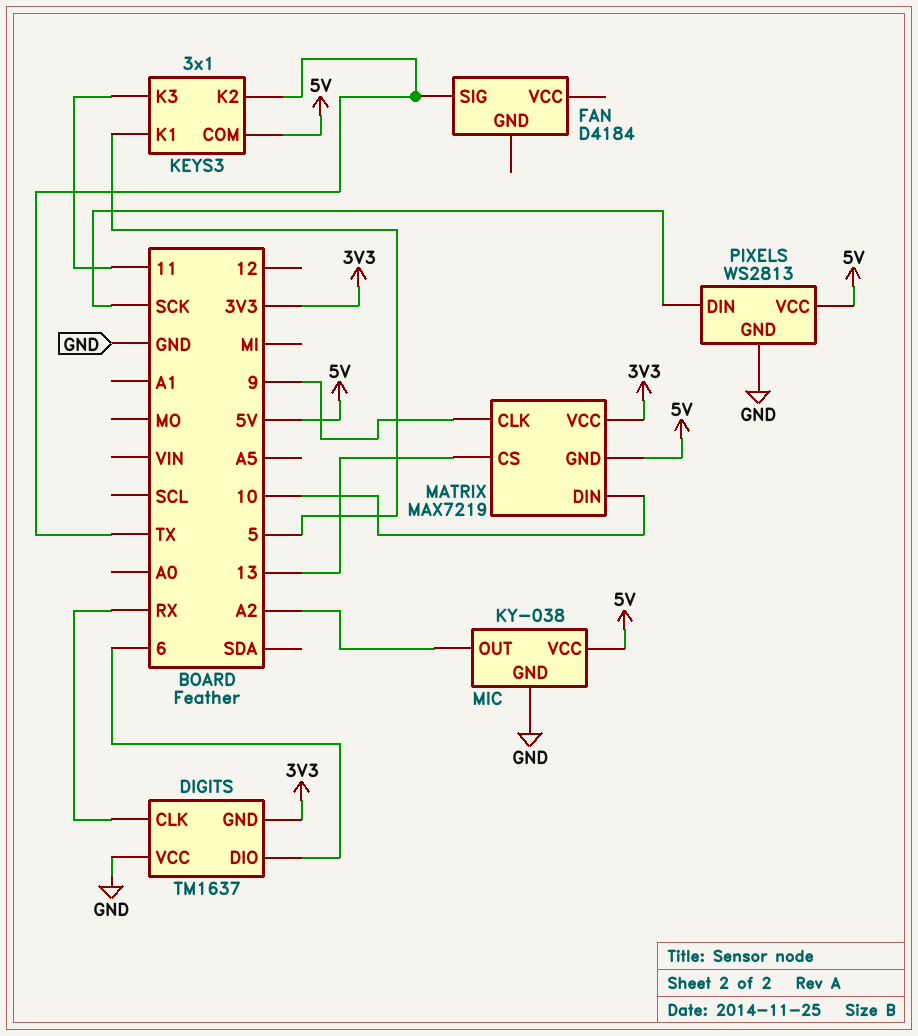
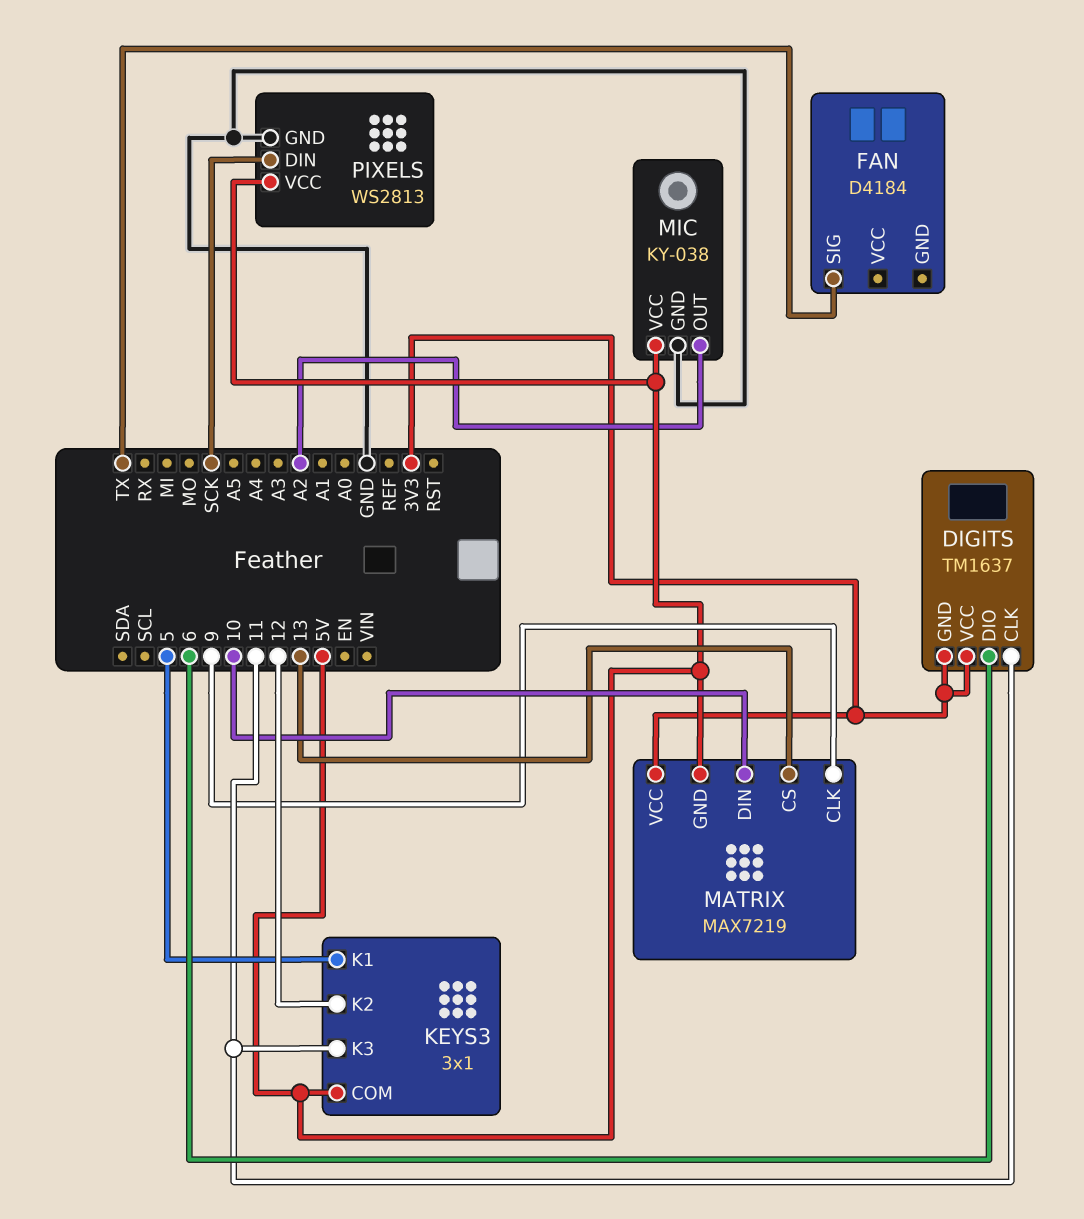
DIGITS pin CLK: RX -> 11
DIGITS pin VCC: GND -> 3V3
KEYS3 pin K2: TX -> 12

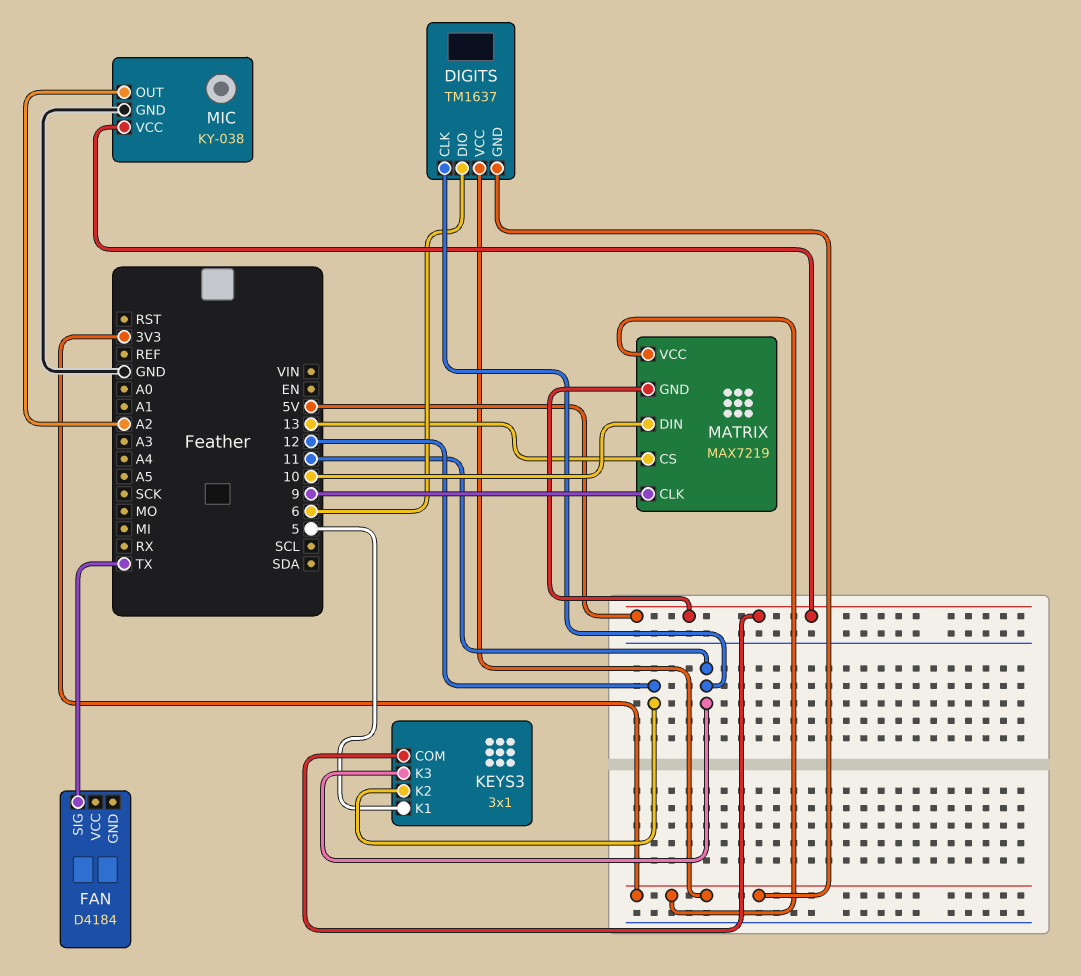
PIXELS: WS2813 -> none
PIXELS pin DIN: SCK -> none
PIXELS pin GND: GND -> none
PIXELS pin VCC: 5V -> none

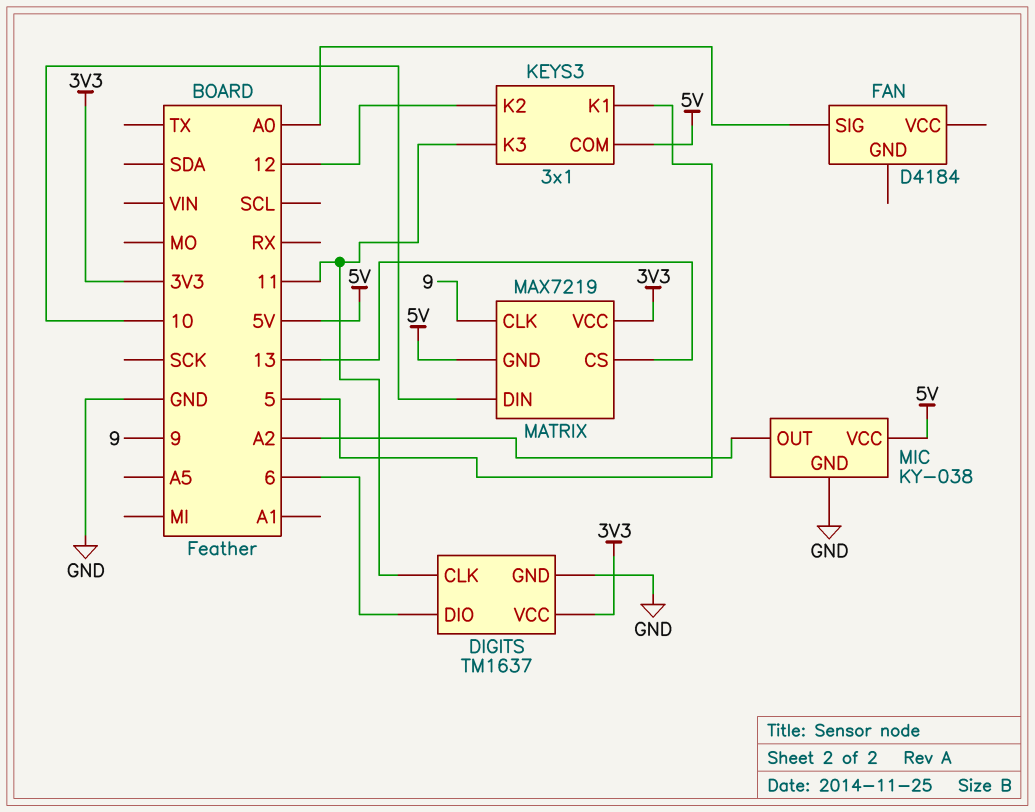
DIGITS pin GND: 3V3 -> GND
FAN pin SIG: TX -> A0

